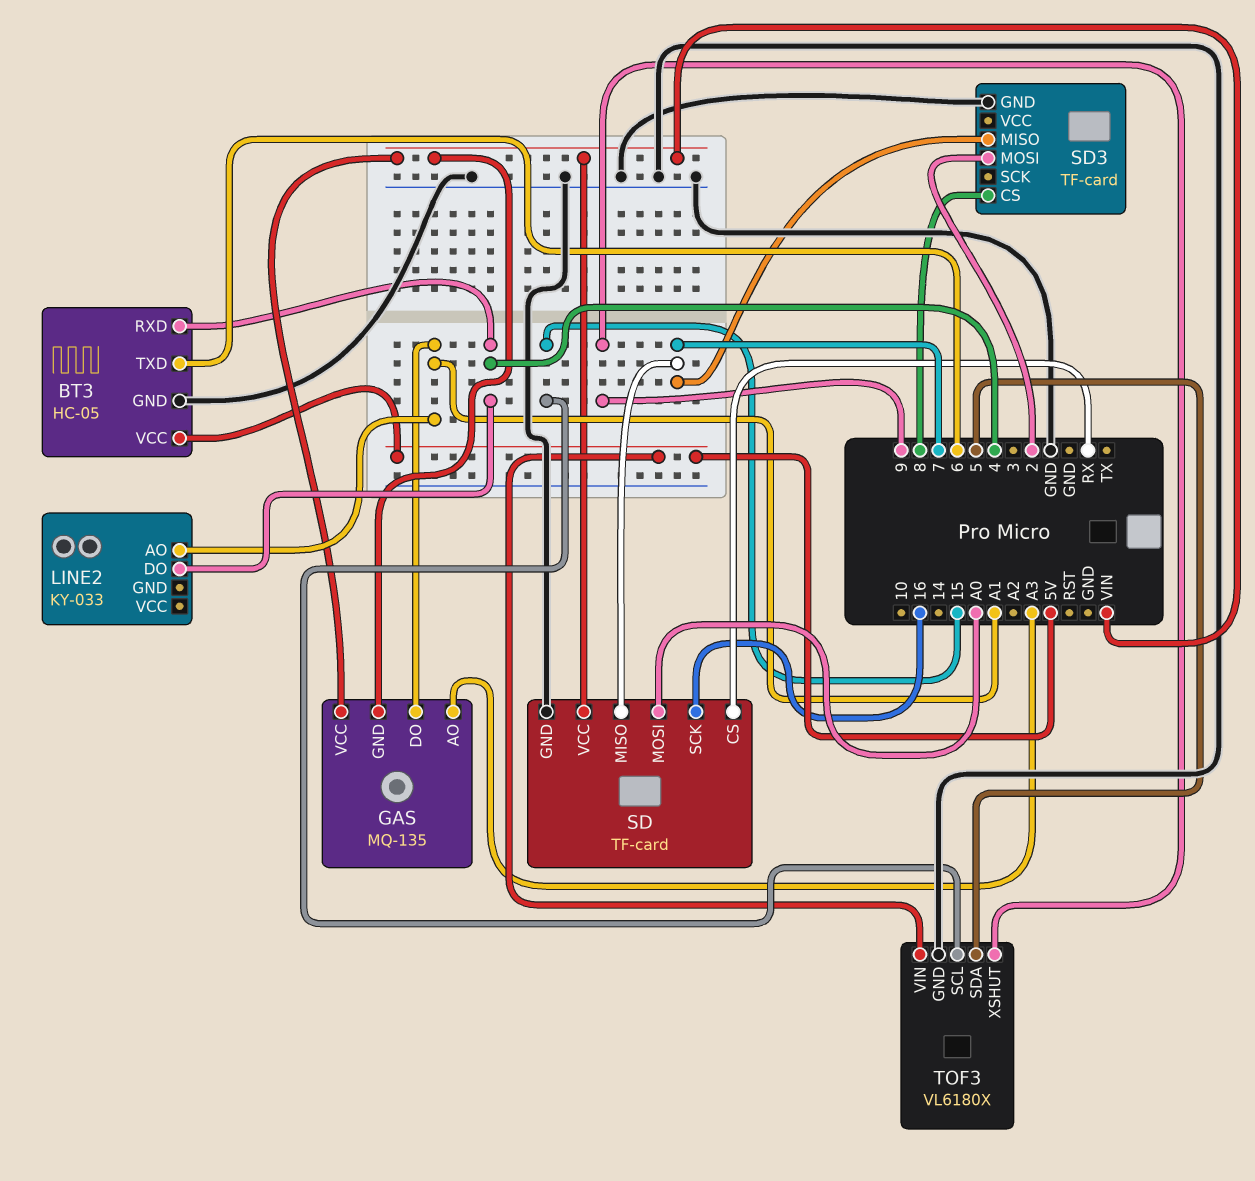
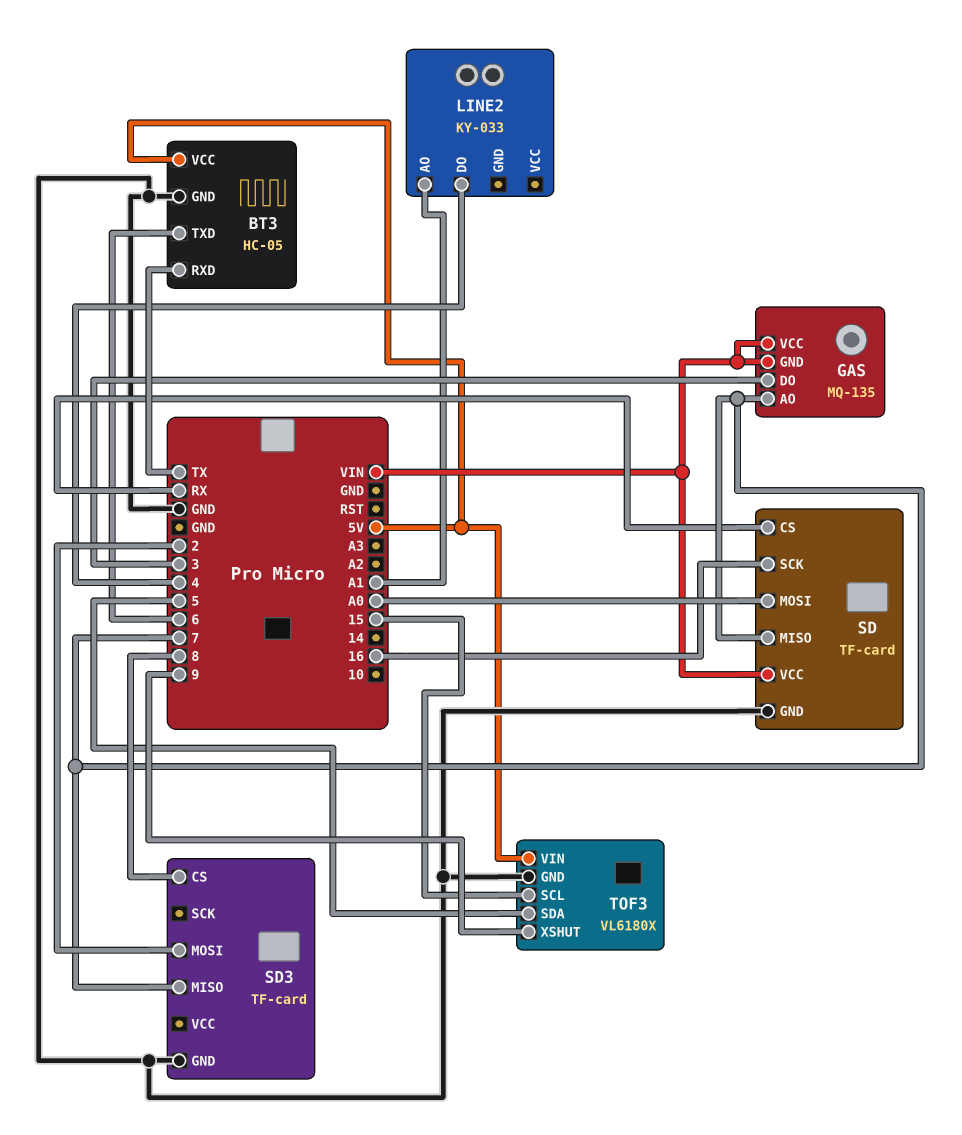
BT3 pin RXD: 4 -> TX
GAS pin AO: A3 -> 7
GAS pin DO: A1 -> 3

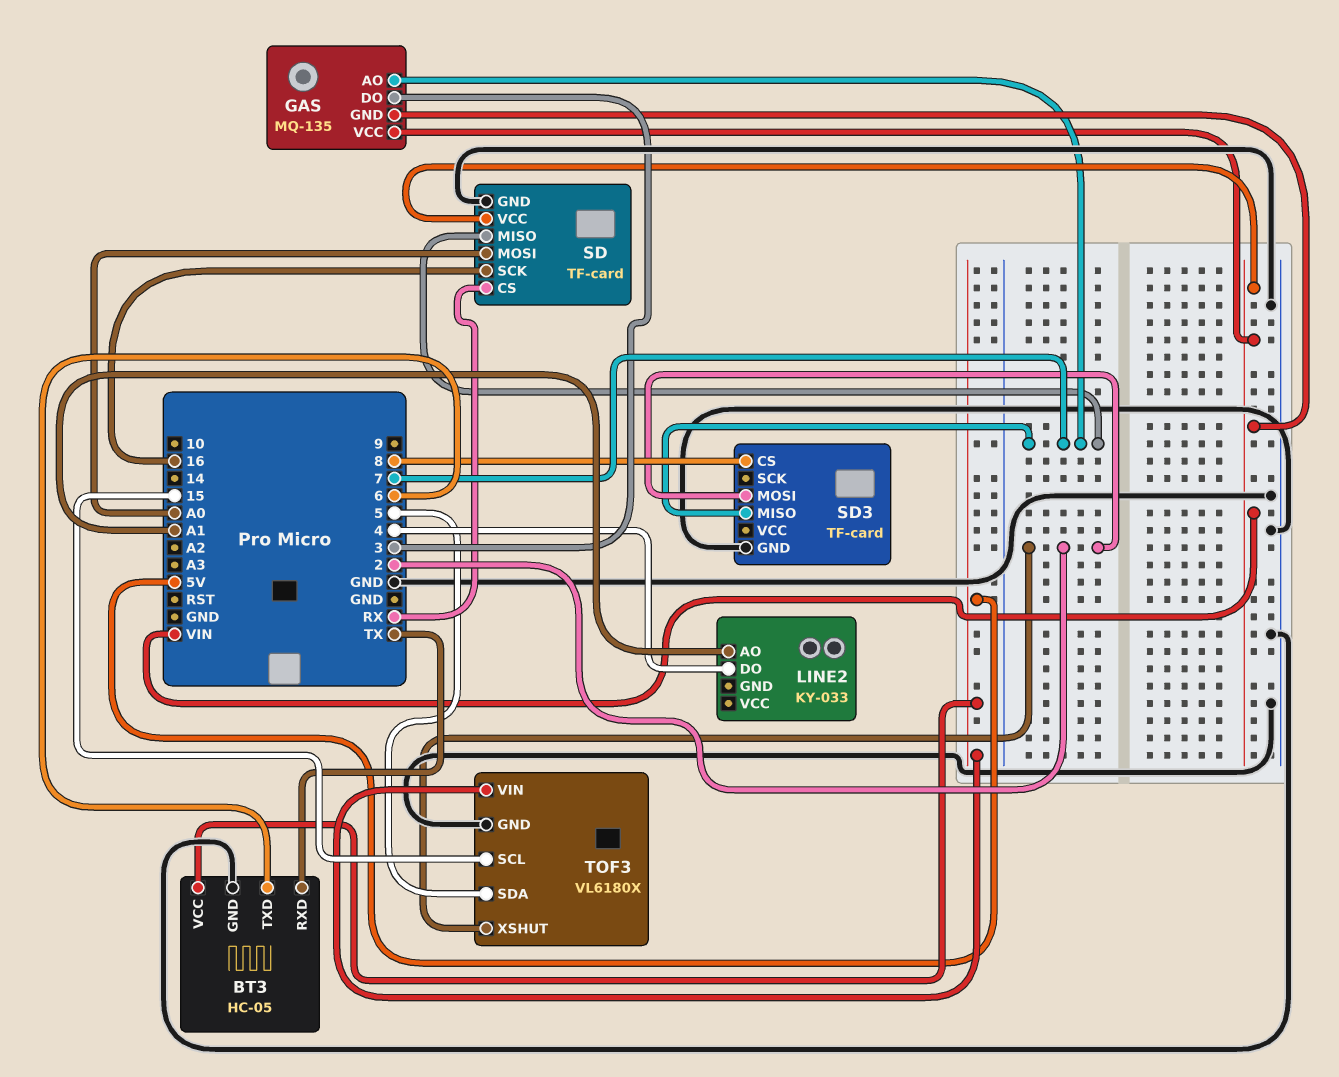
TOF3 pin XSHUT: 9 -> 2

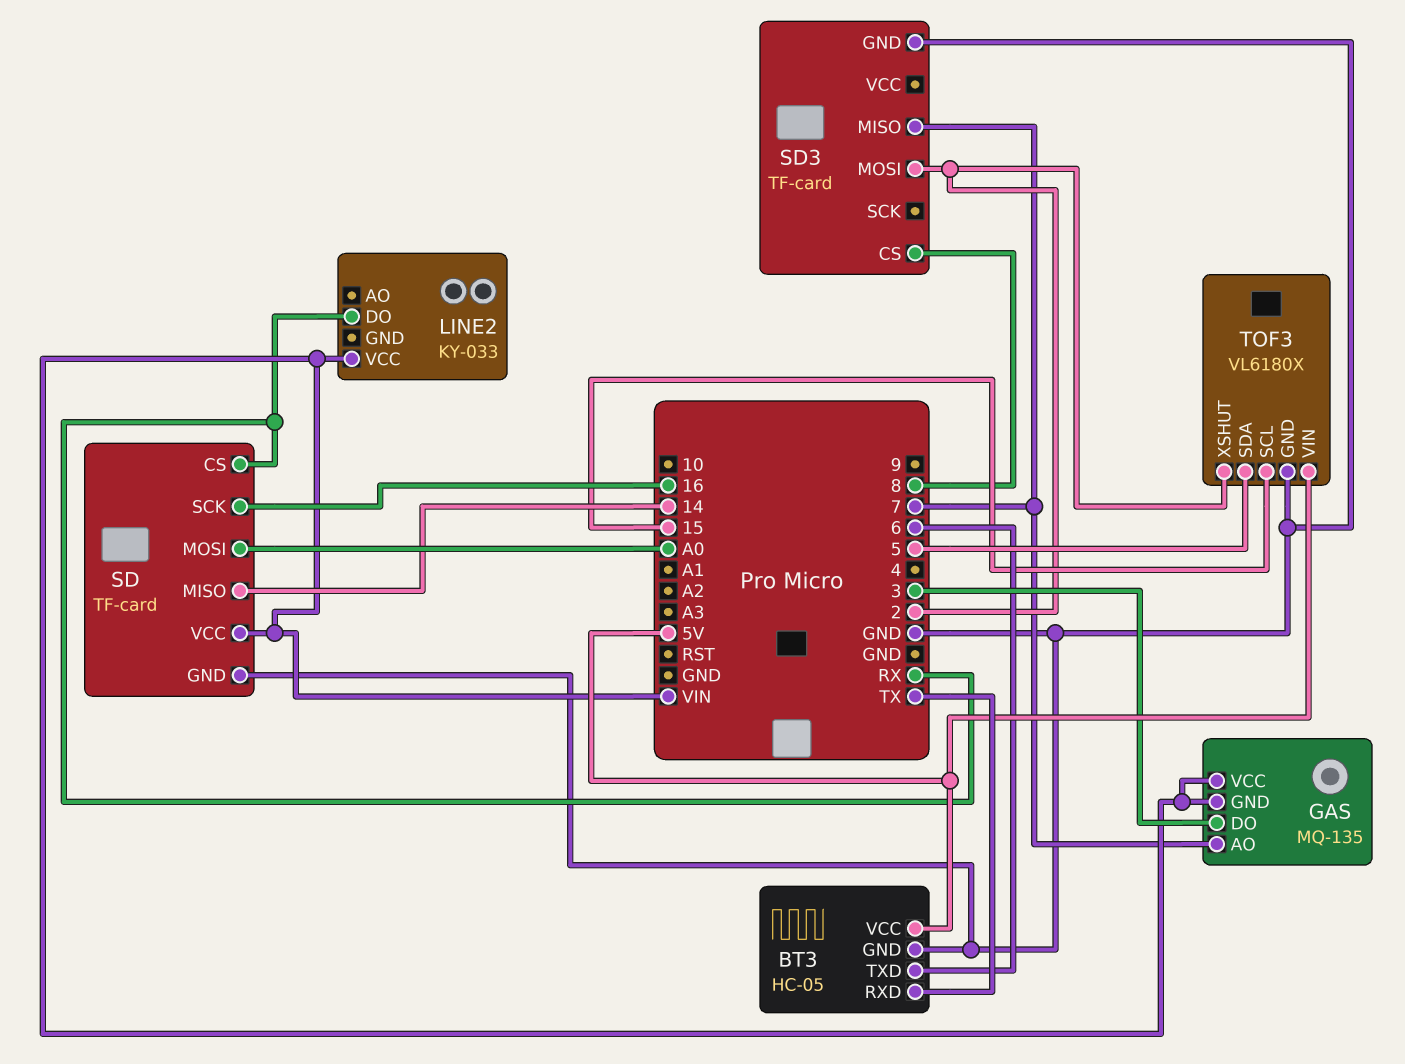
LINE2 pin AO: A1 -> none
LINE2 pin DO: 4 -> RX
LINE2 pin VCC: none -> VIN
SD pin MISO: 7 -> 14

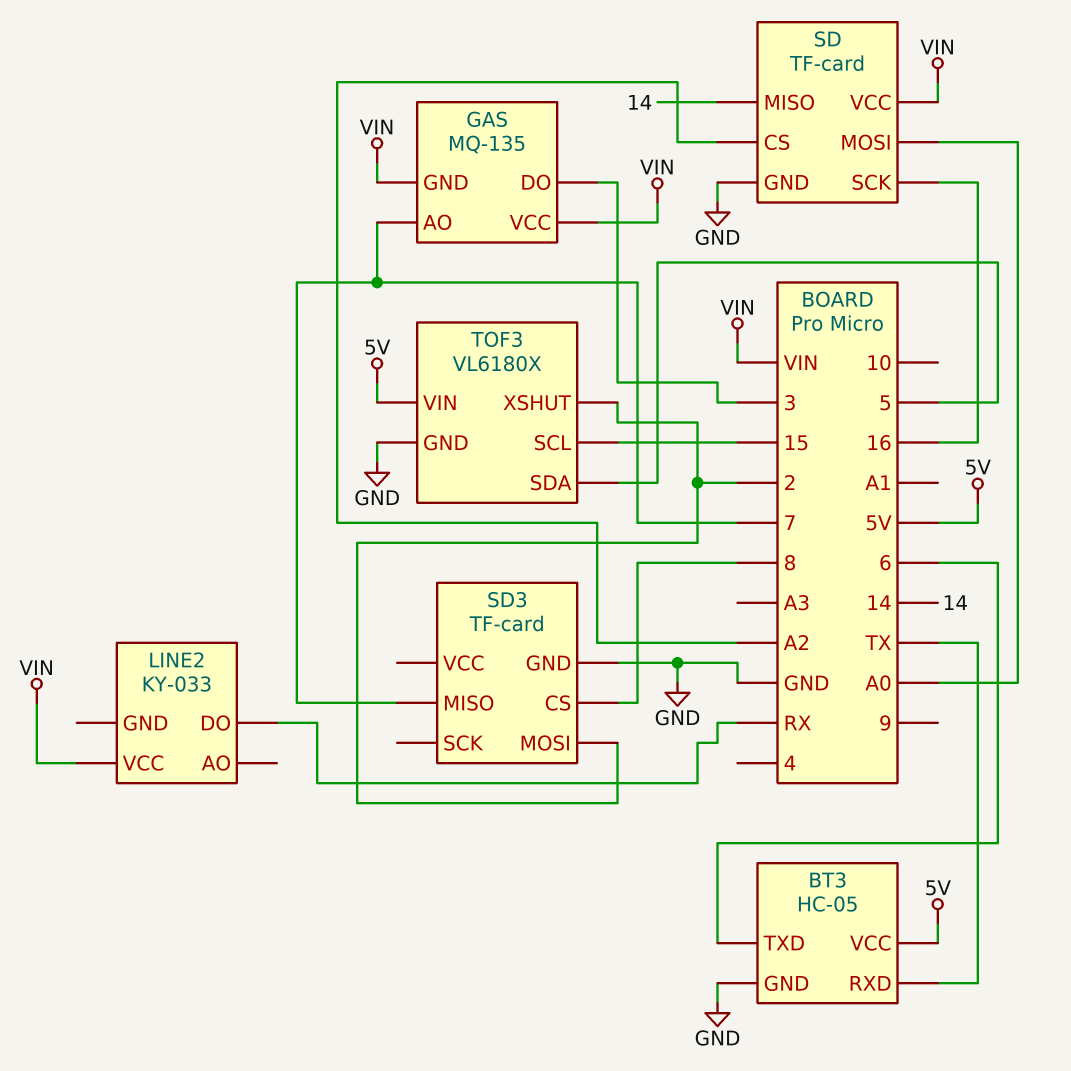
SD pin CS: RX -> A2

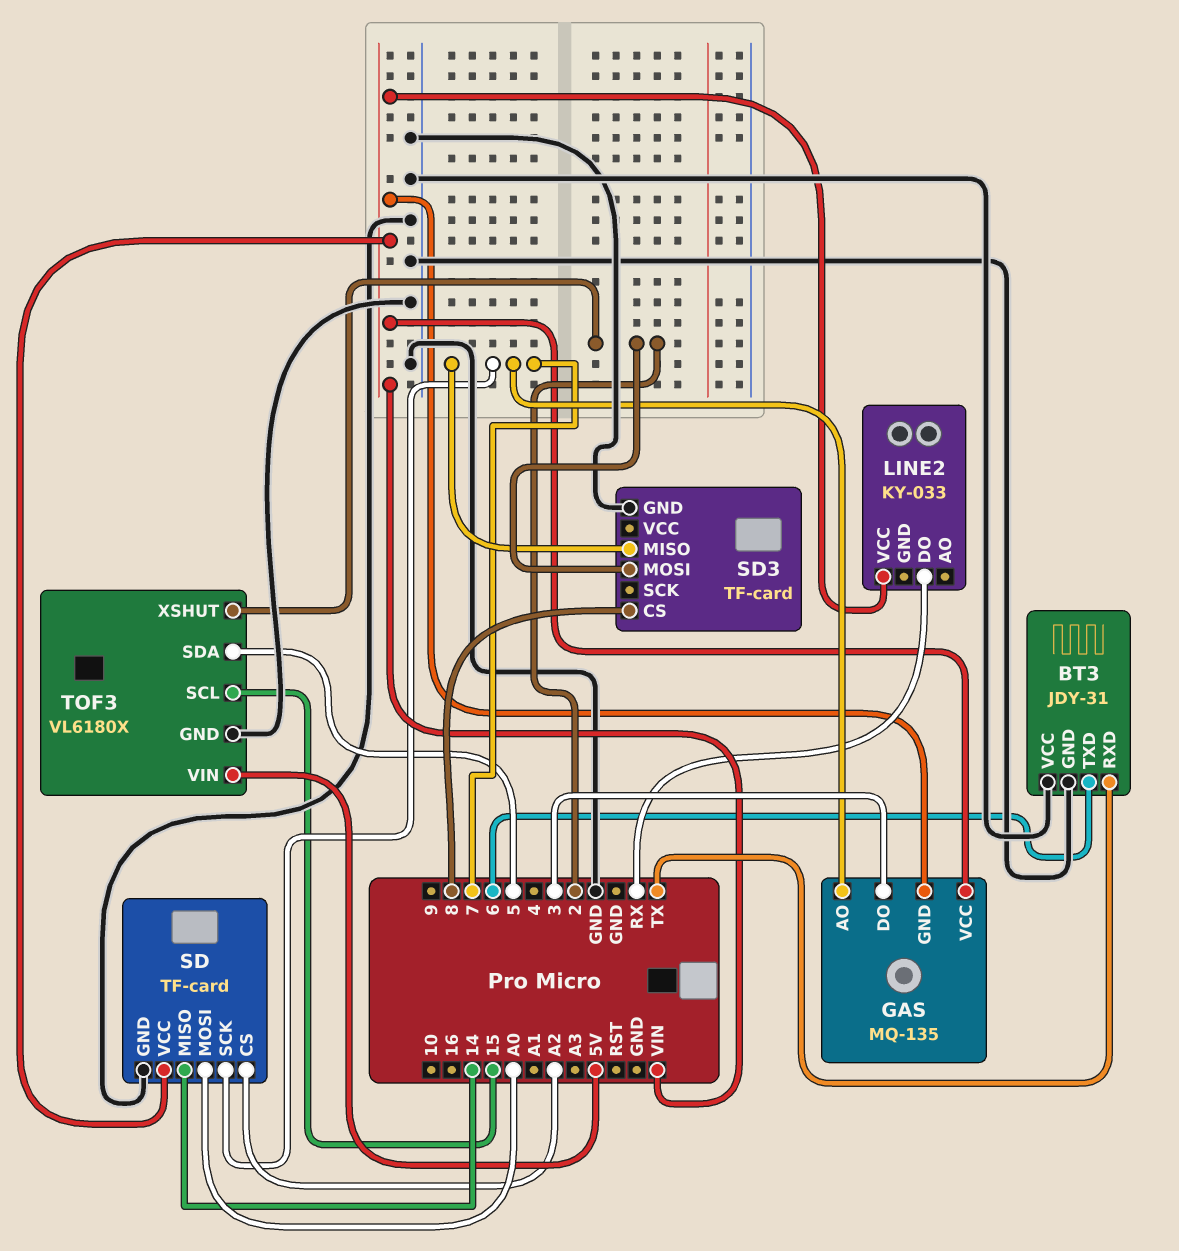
BT3: HC-05 -> JDY-31
BT3 pin VCC: 5V -> GND
SD pin SCK: 16 -> 7

